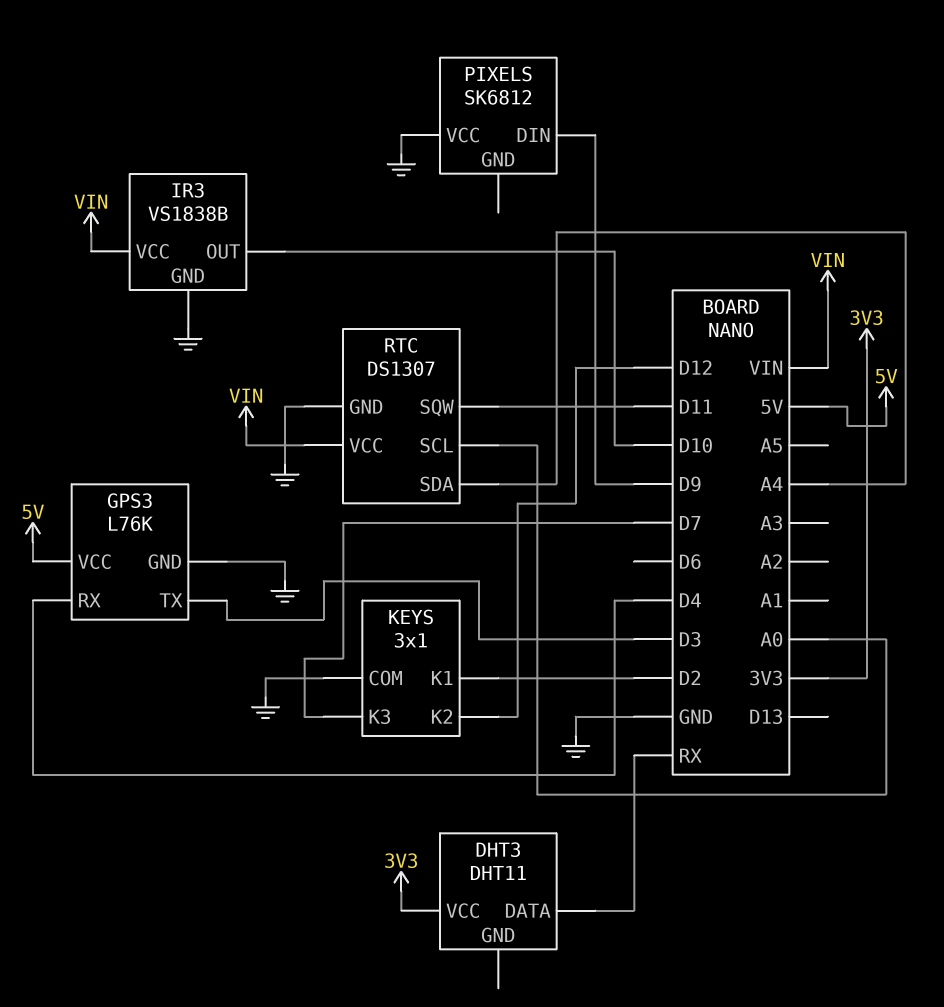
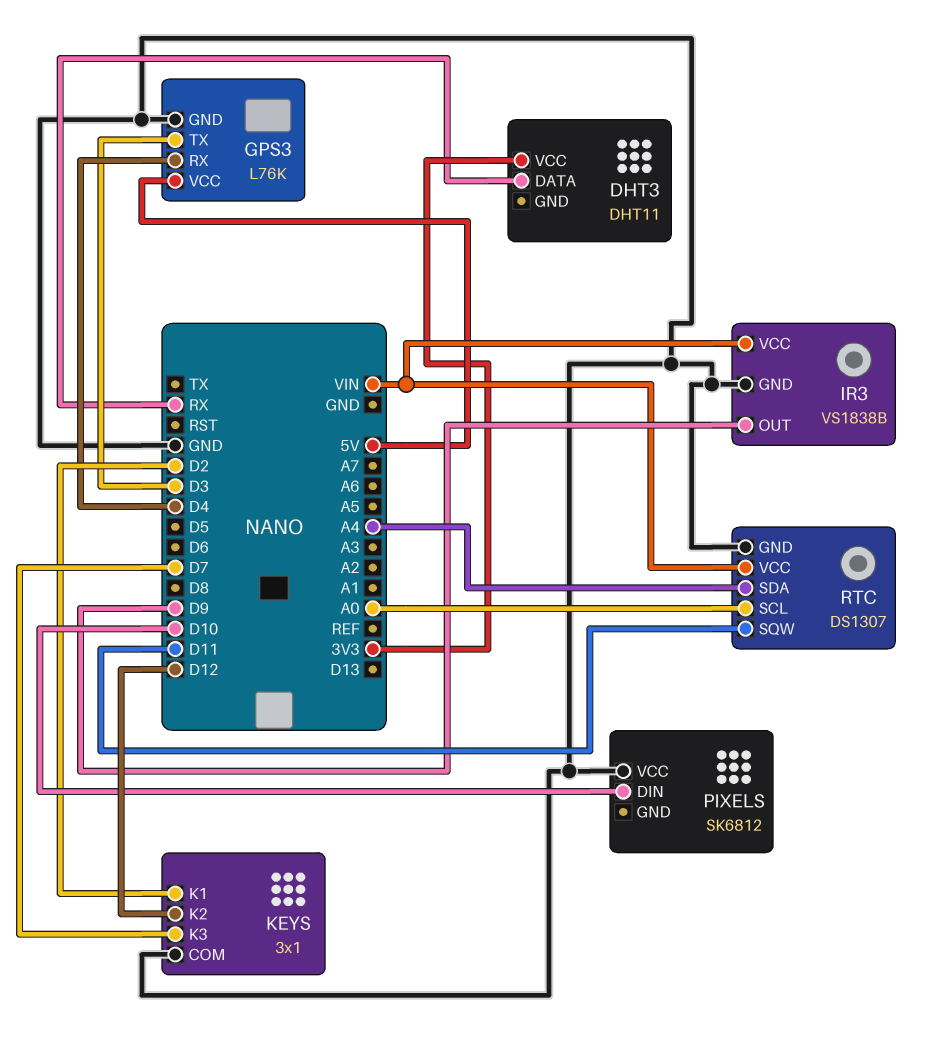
IR3 pin OUT: D10 -> D9
PIXELS pin DIN: D9 -> D10

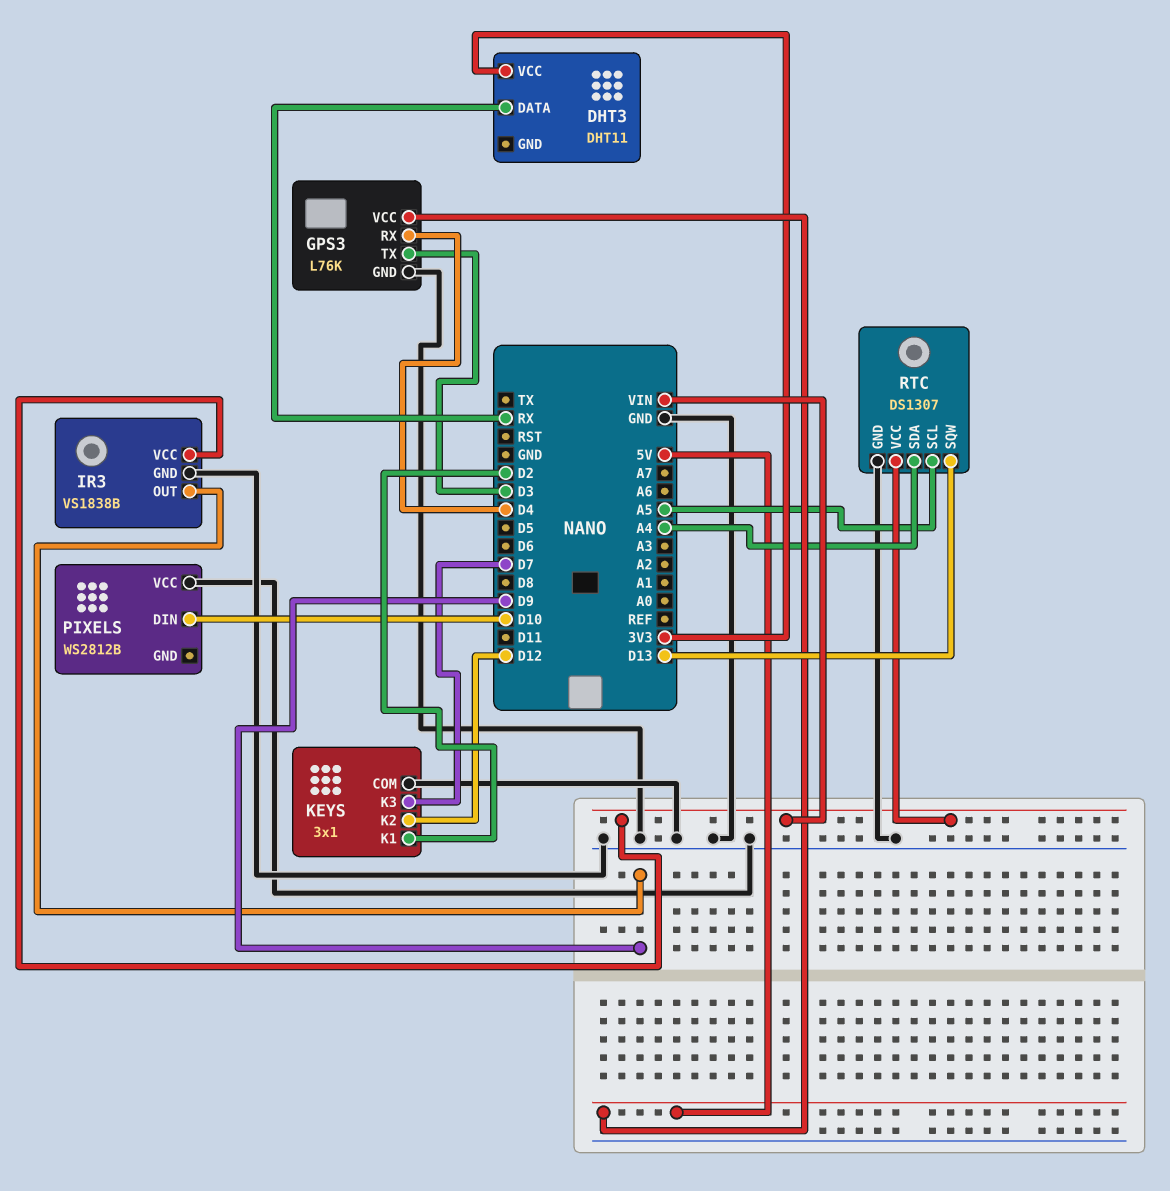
PIXELS: SK6812 -> WS2812B
RTC pin SCL: A0 -> A5
RTC pin SQW: D11 -> D13

